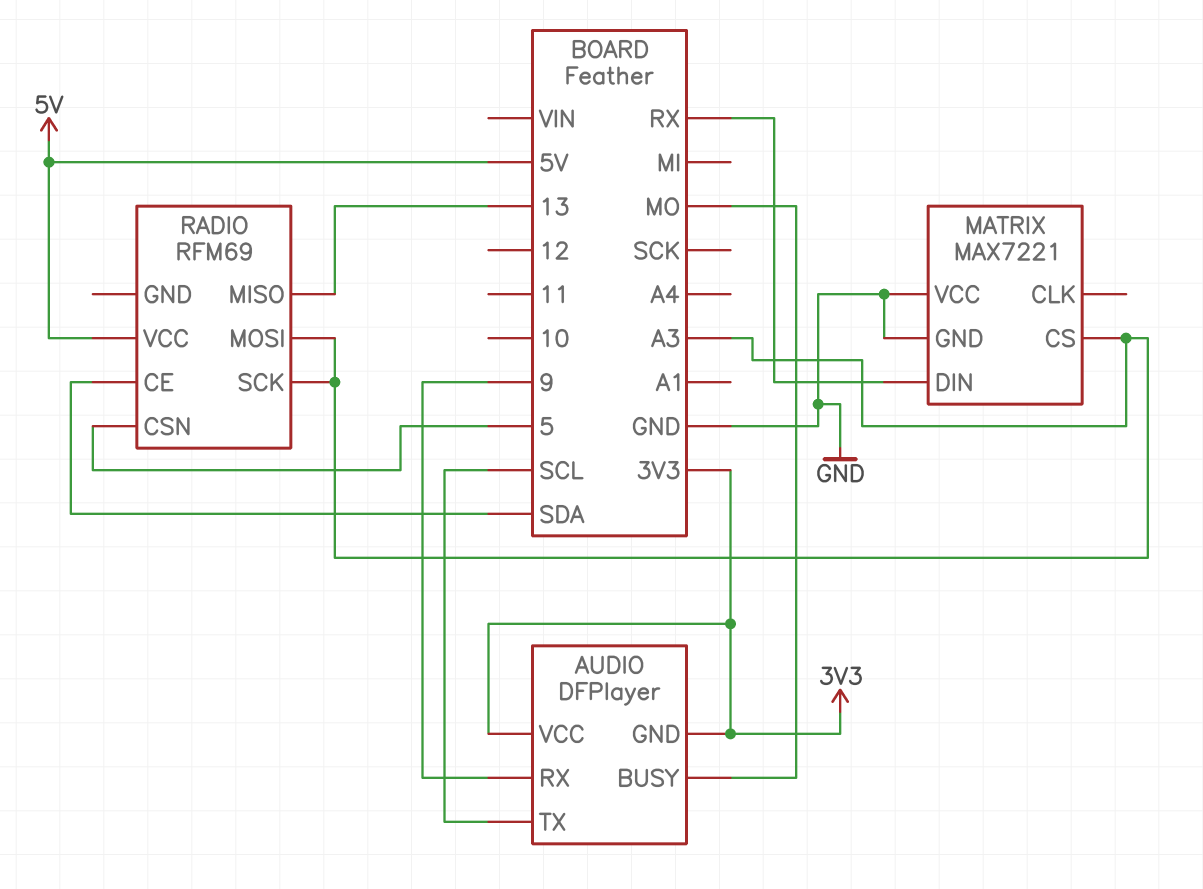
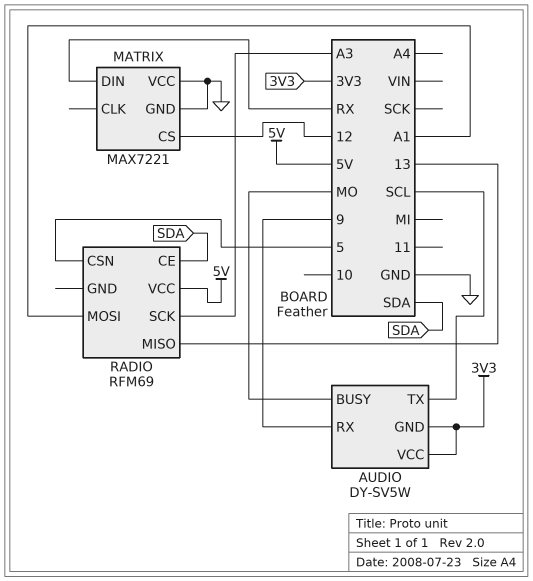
AUDIO: DFPlayer -> DY-SV5W
MATRIX pin CS: A3 -> 12
RADIO pin MOSI: A3 -> A1

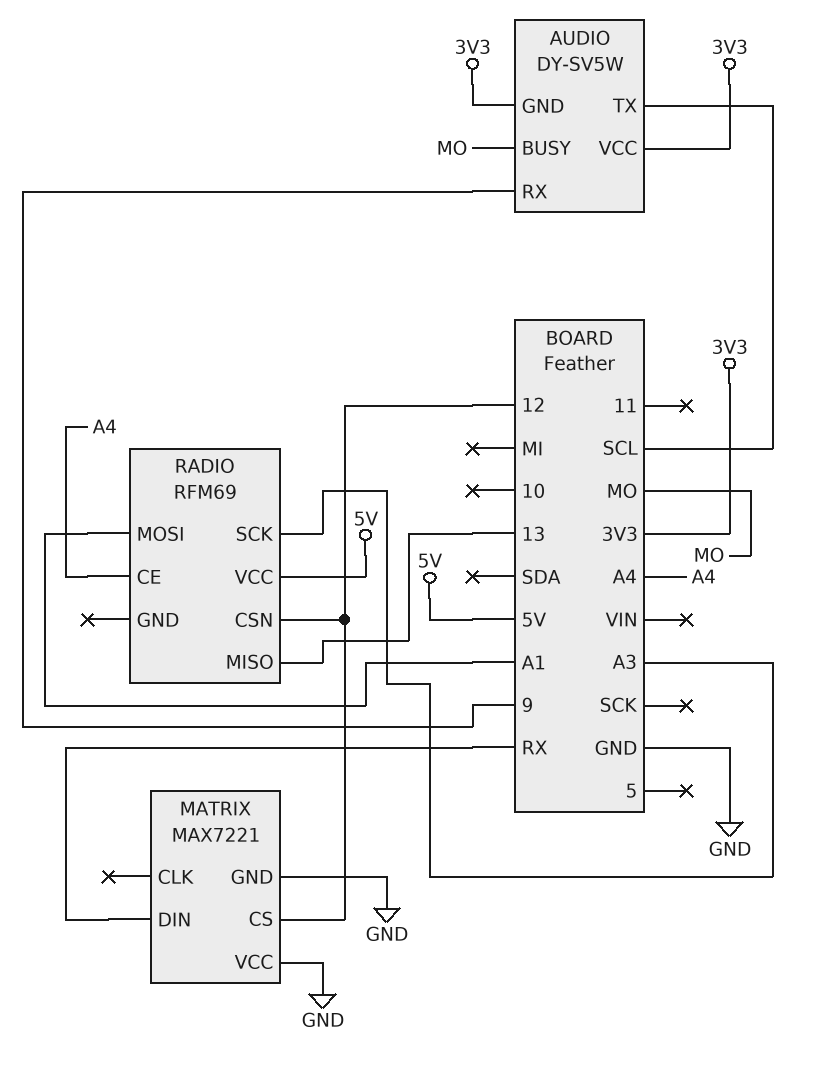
RADIO pin CE: SDA -> A4
RADIO pin CSN: 5 -> 12

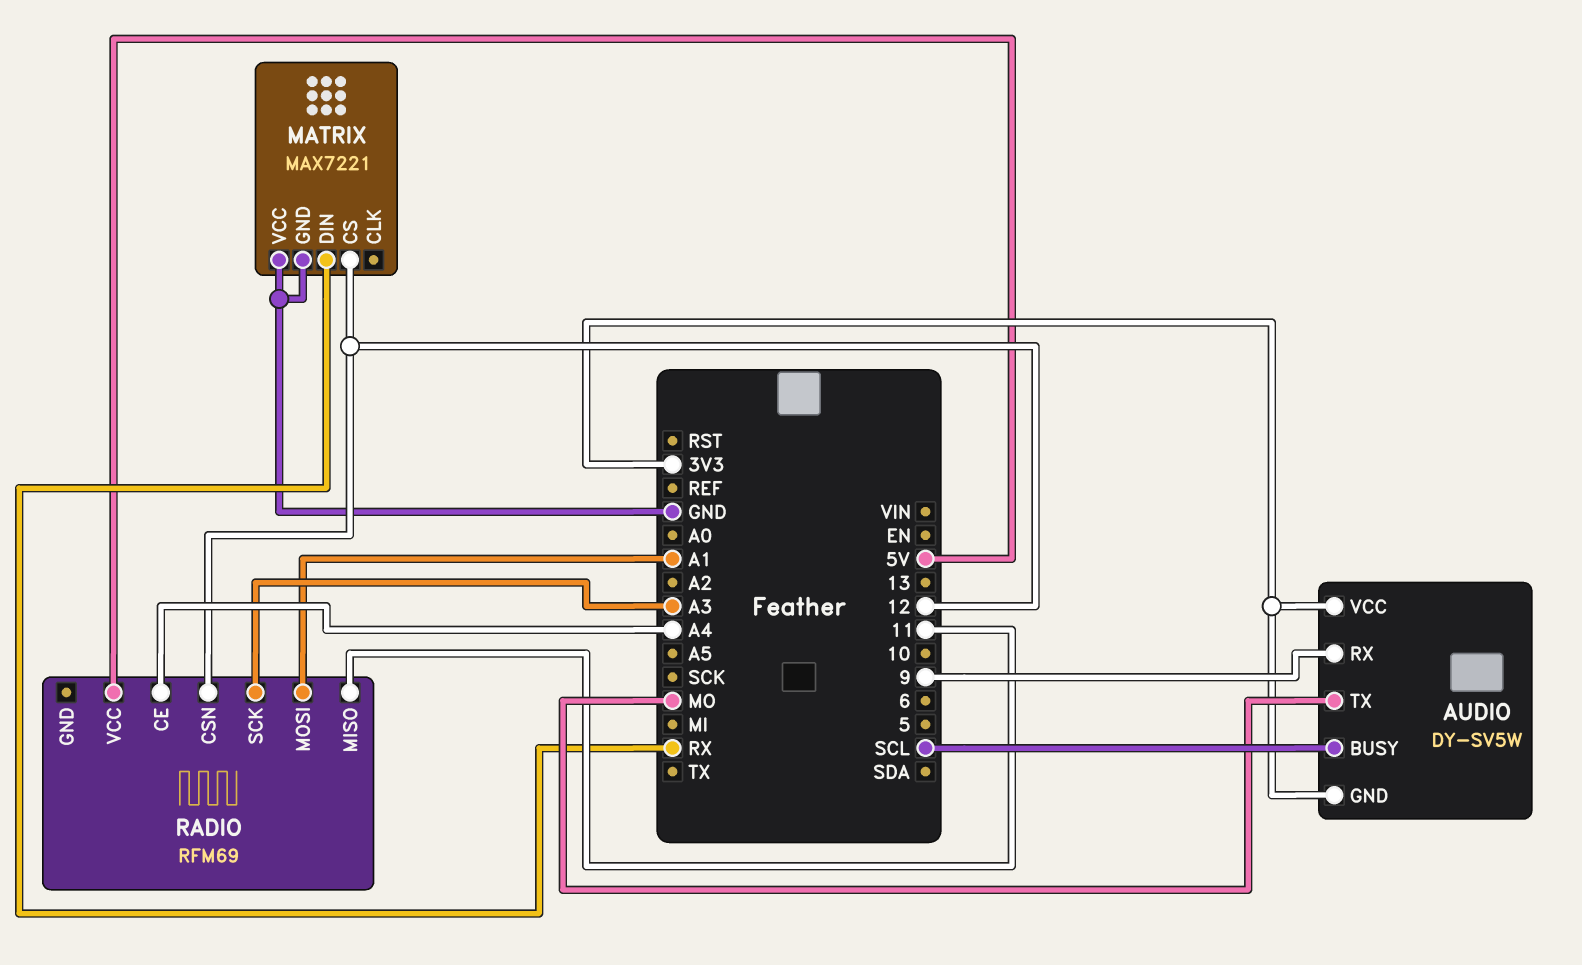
AUDIO pin BUSY: MO -> SCL
AUDIO pin TX: SCL -> MO
RADIO pin MISO: 13 -> 11

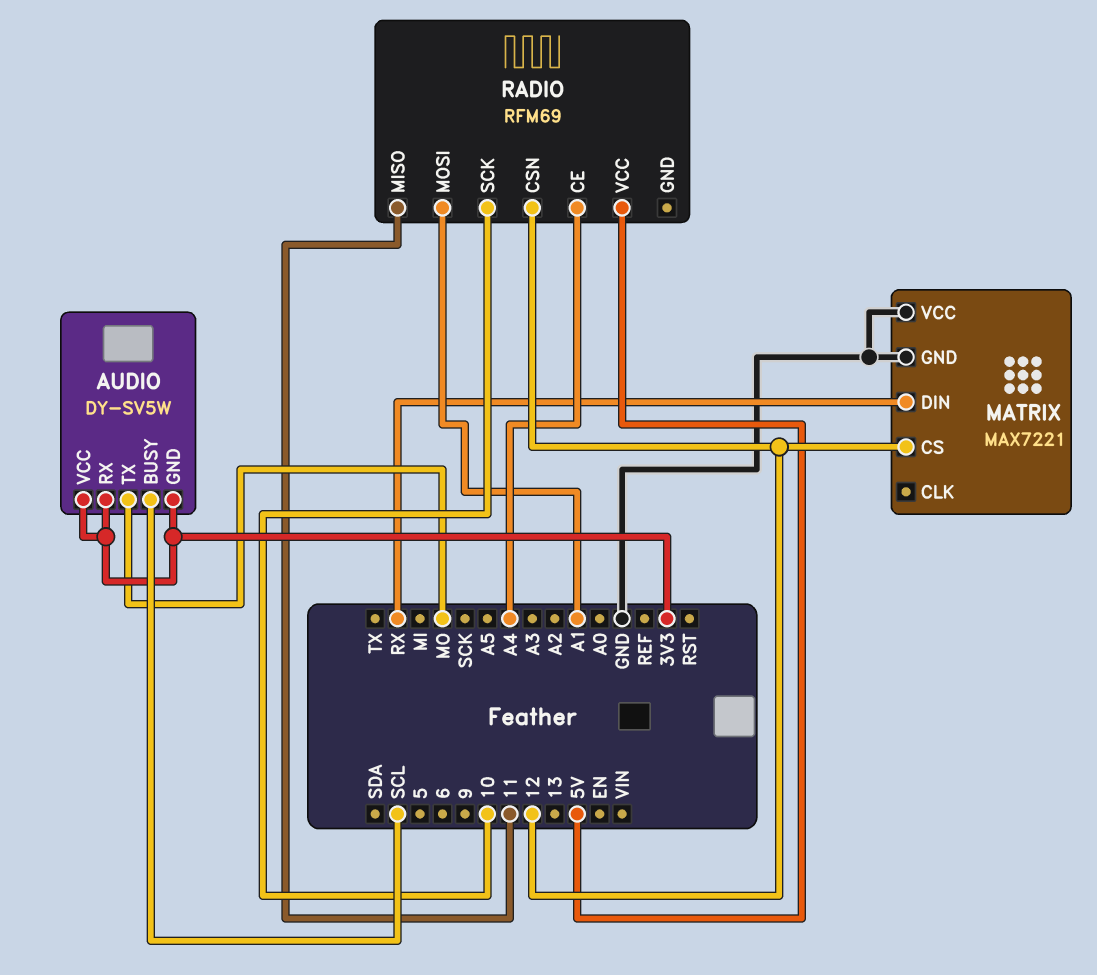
AUDIO pin RX: 9 -> 3V3
RADIO pin SCK: A3 -> 10

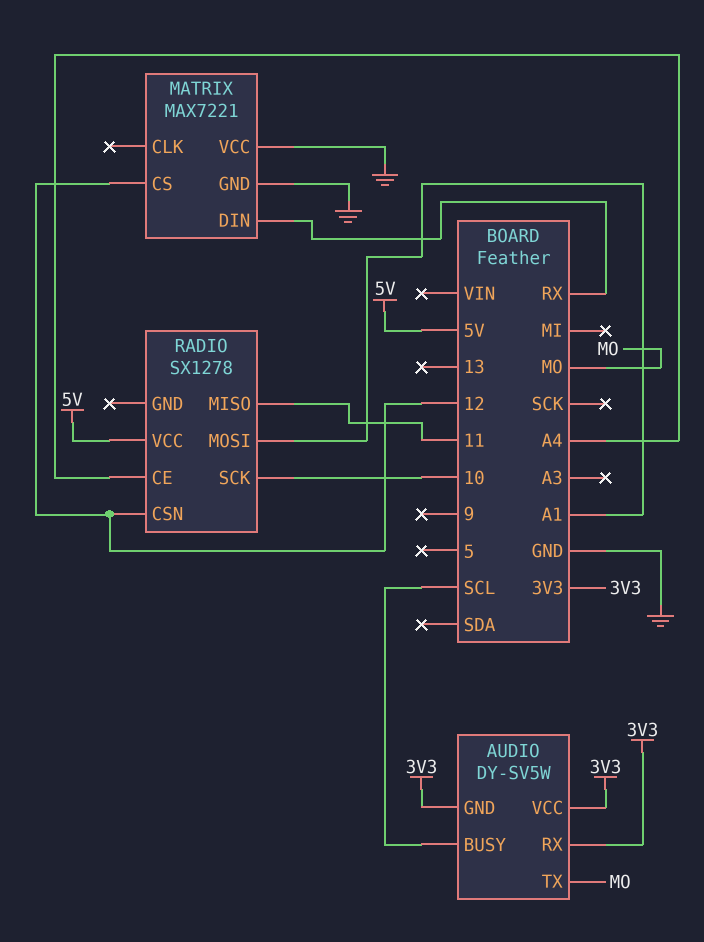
RADIO: RFM69 -> SX1278

